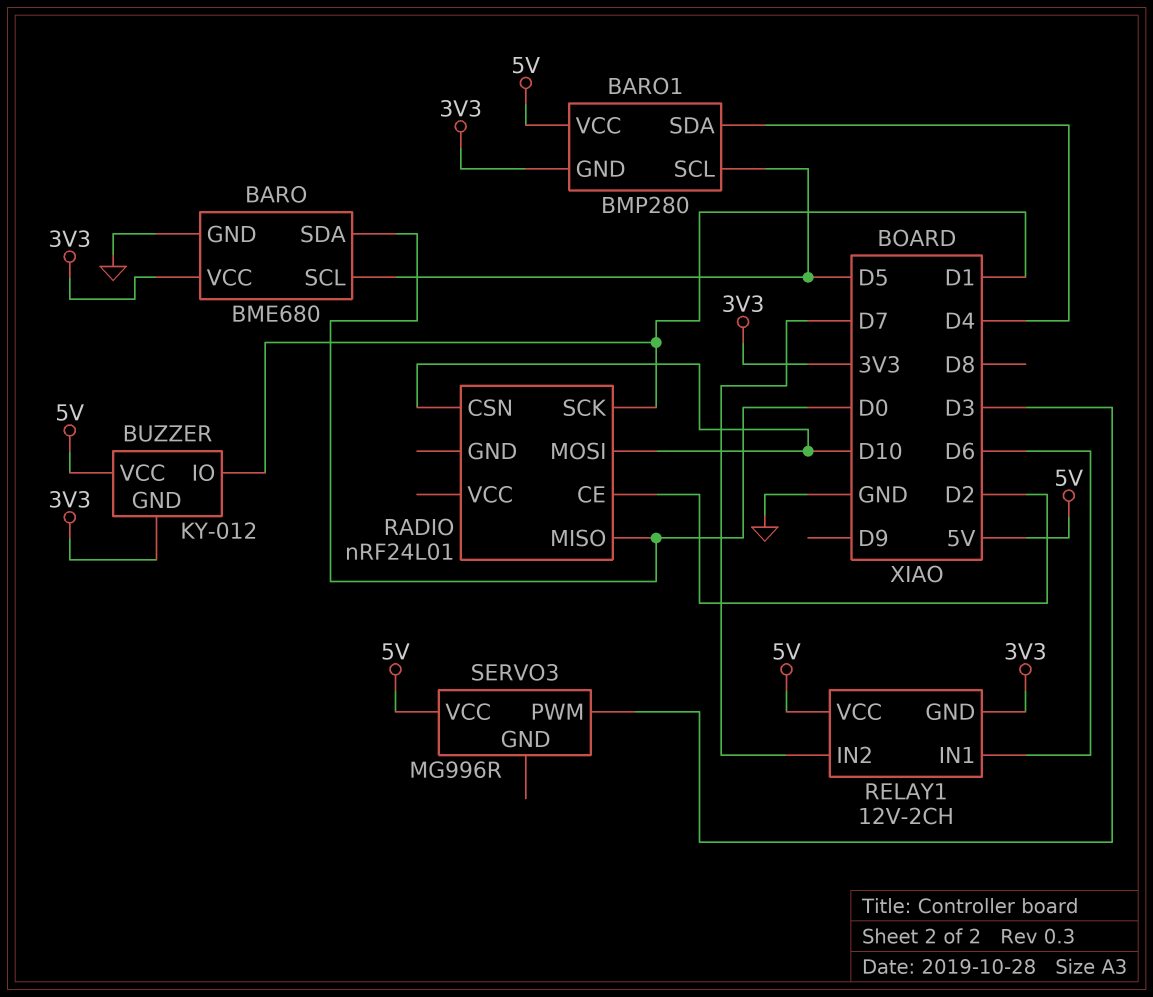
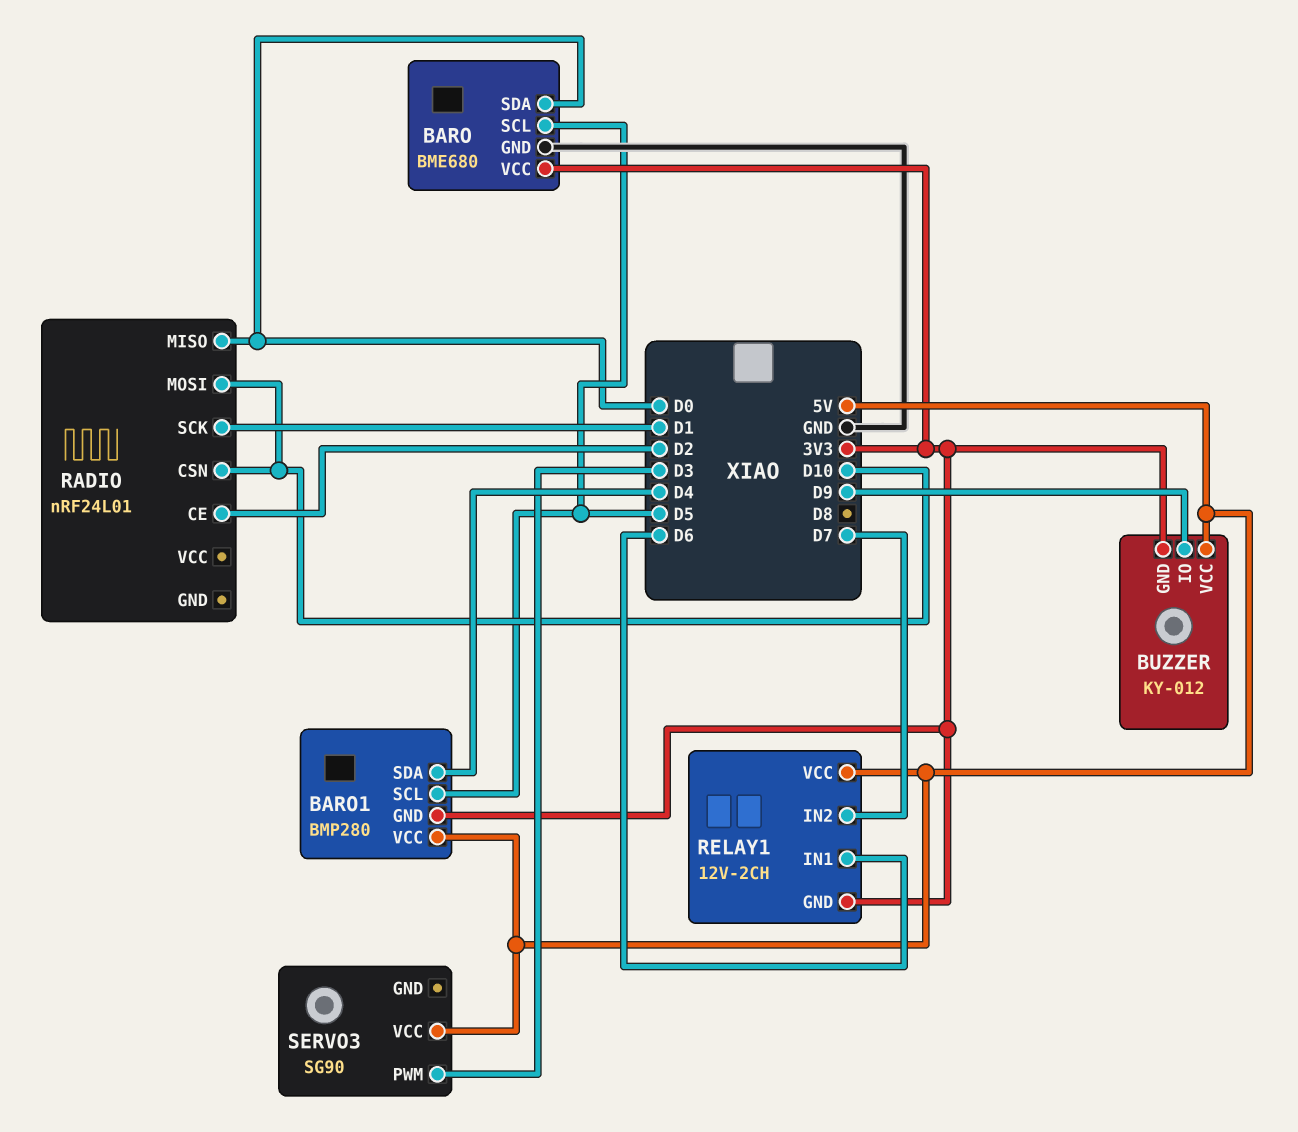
BUZZER pin IO: D1 -> D9
SERVO3: MG996R -> SG90

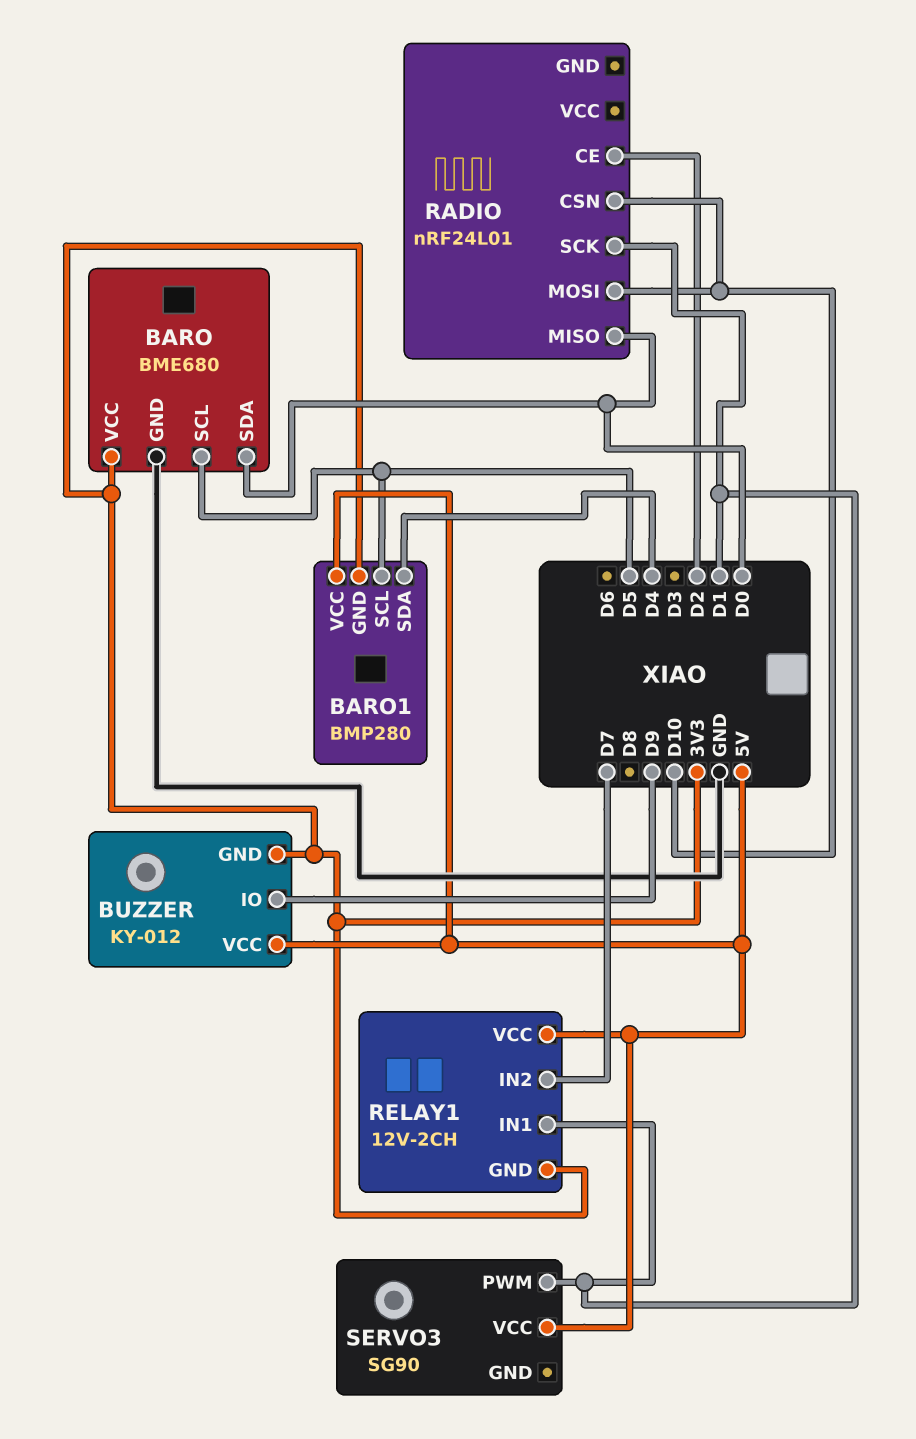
RELAY1 pin IN1: D6 -> D1
SERVO3 pin PWM: D3 -> D1

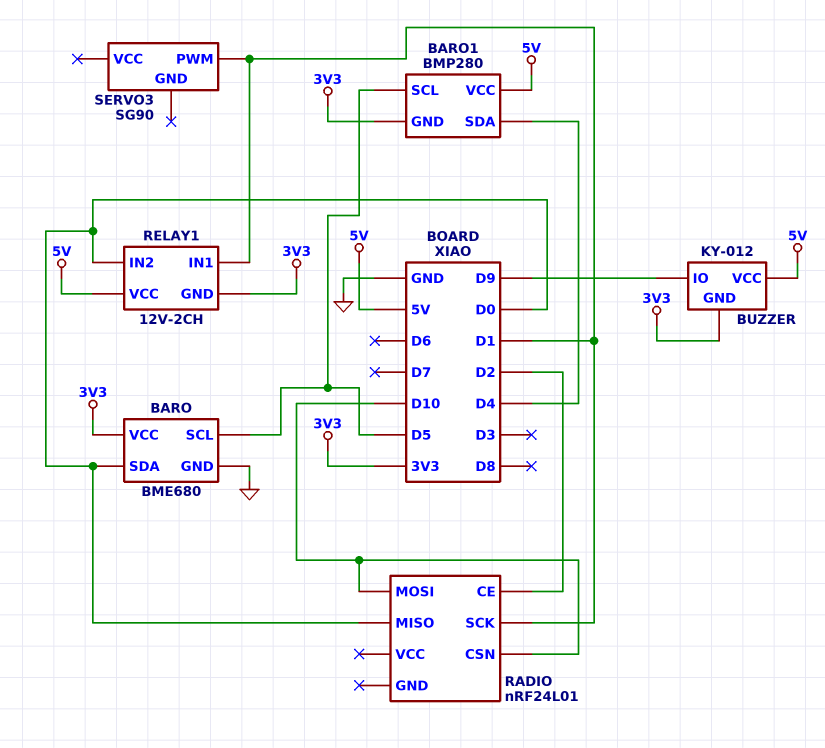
RELAY1 pin IN2: D7 -> D0
SERVO3 pin VCC: 5V -> none

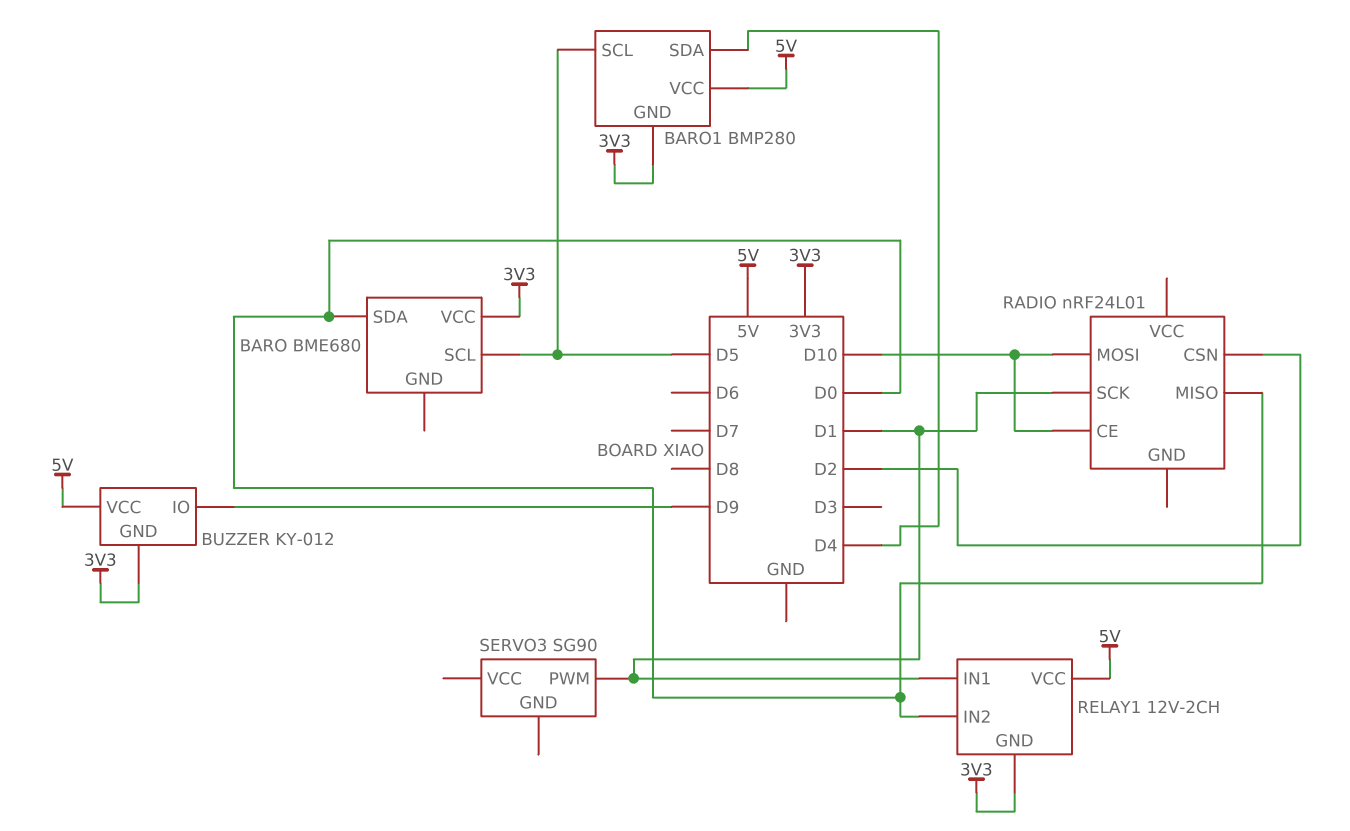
BARO pin GND: GND -> none
RADIO pin CE: D2 -> D10
RADIO pin CSN: D10 -> D2

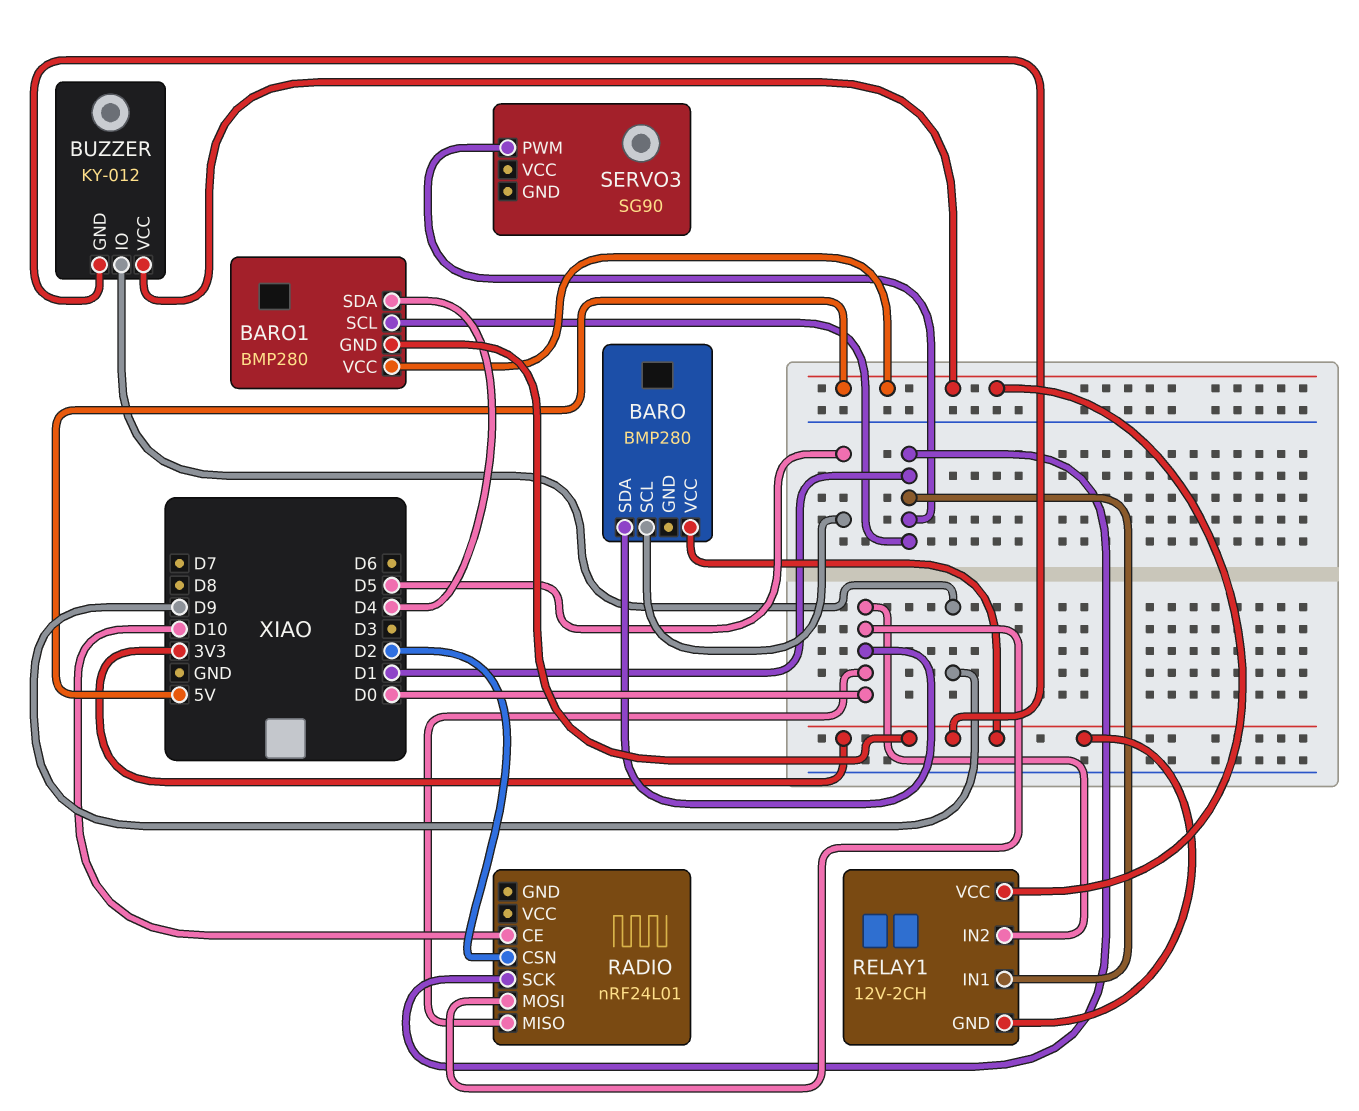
BARO: BME680 -> BMP280
BARO1 pin SCL: D5 -> D1
RADIO pin MOSI: D10 -> D0

